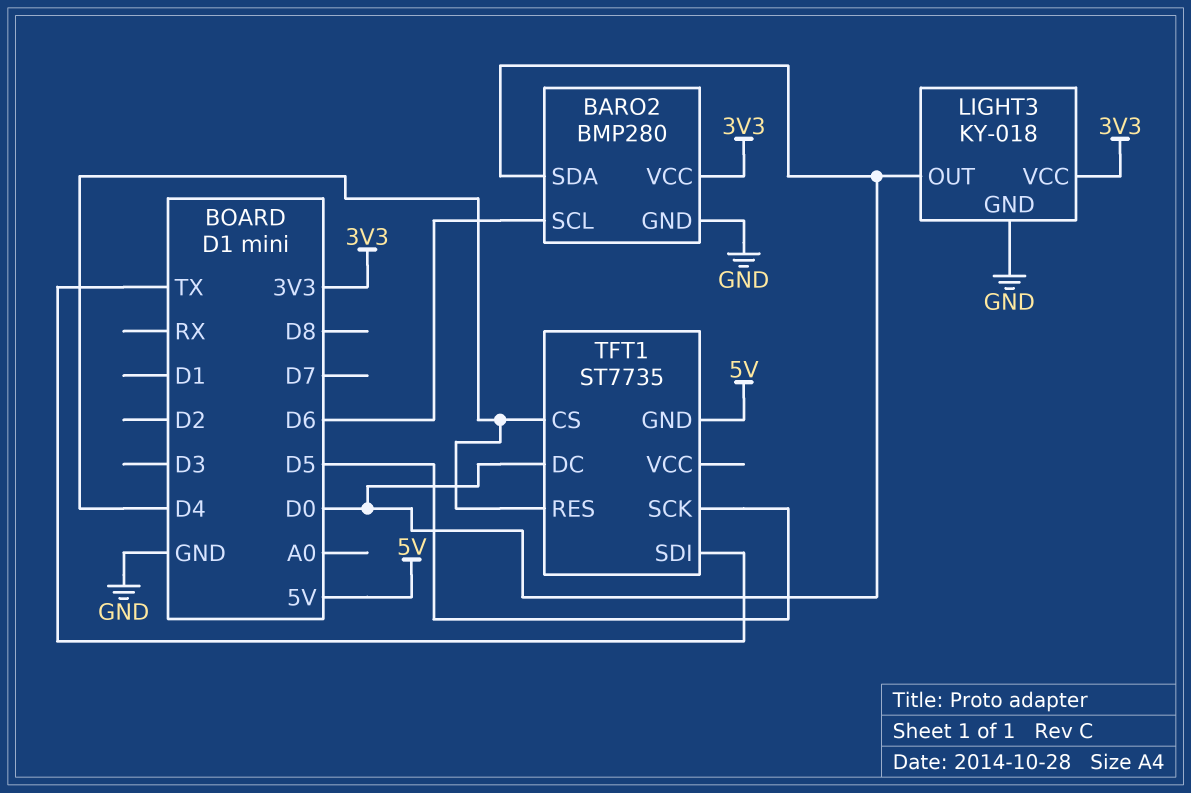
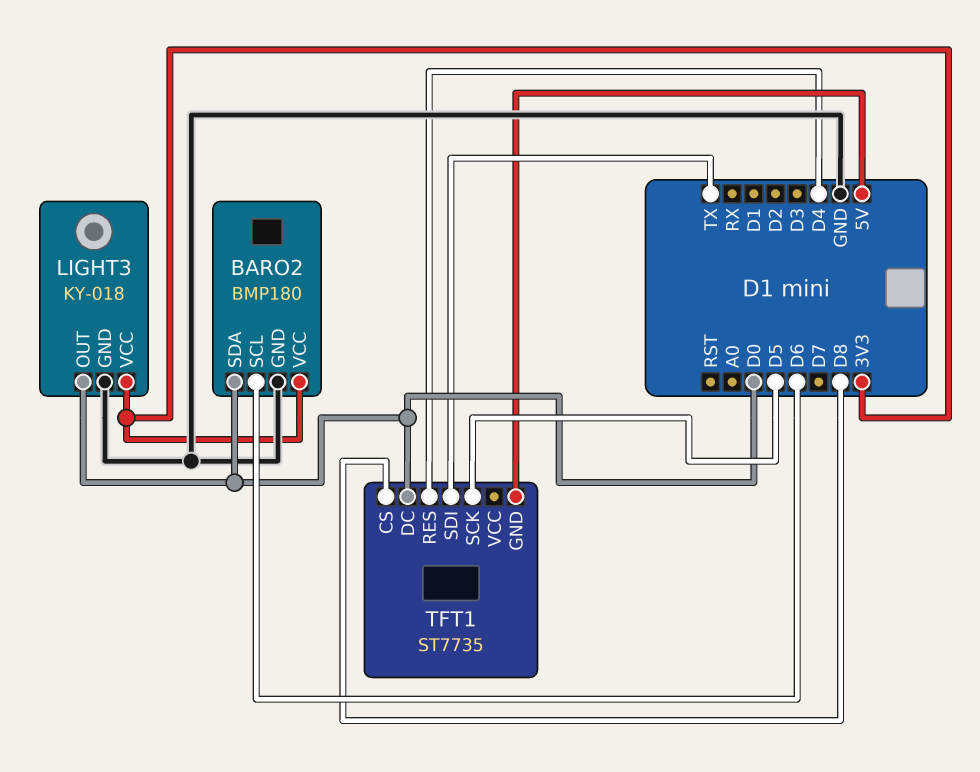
BARO2: BMP280 -> BMP180
TFT1 pin CS: D4 -> D8

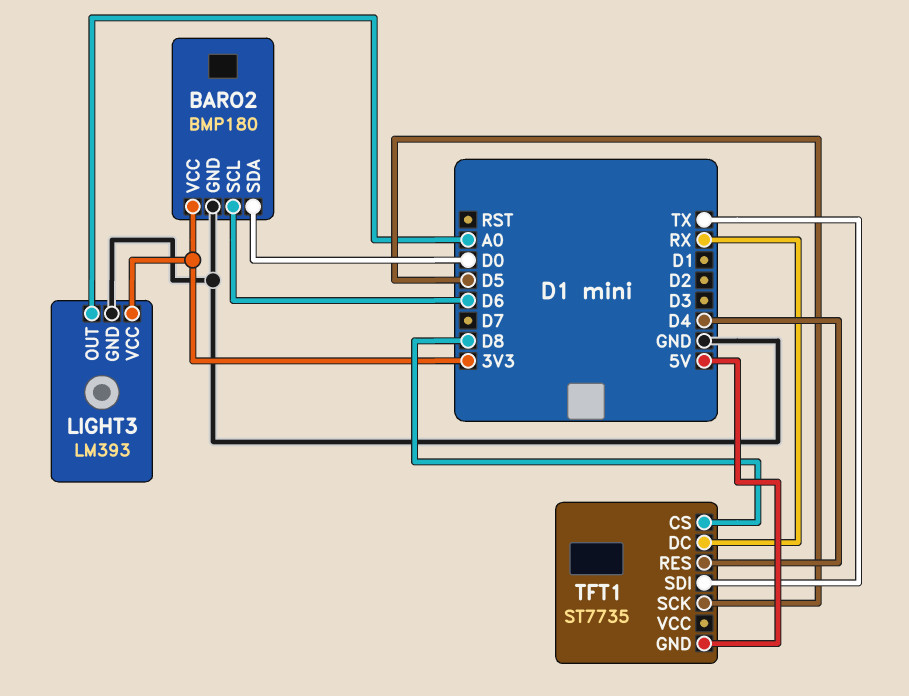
LIGHT3: KY-018 -> LM393
LIGHT3 pin OUT: D0 -> A0
TFT1 pin DC: D0 -> RX

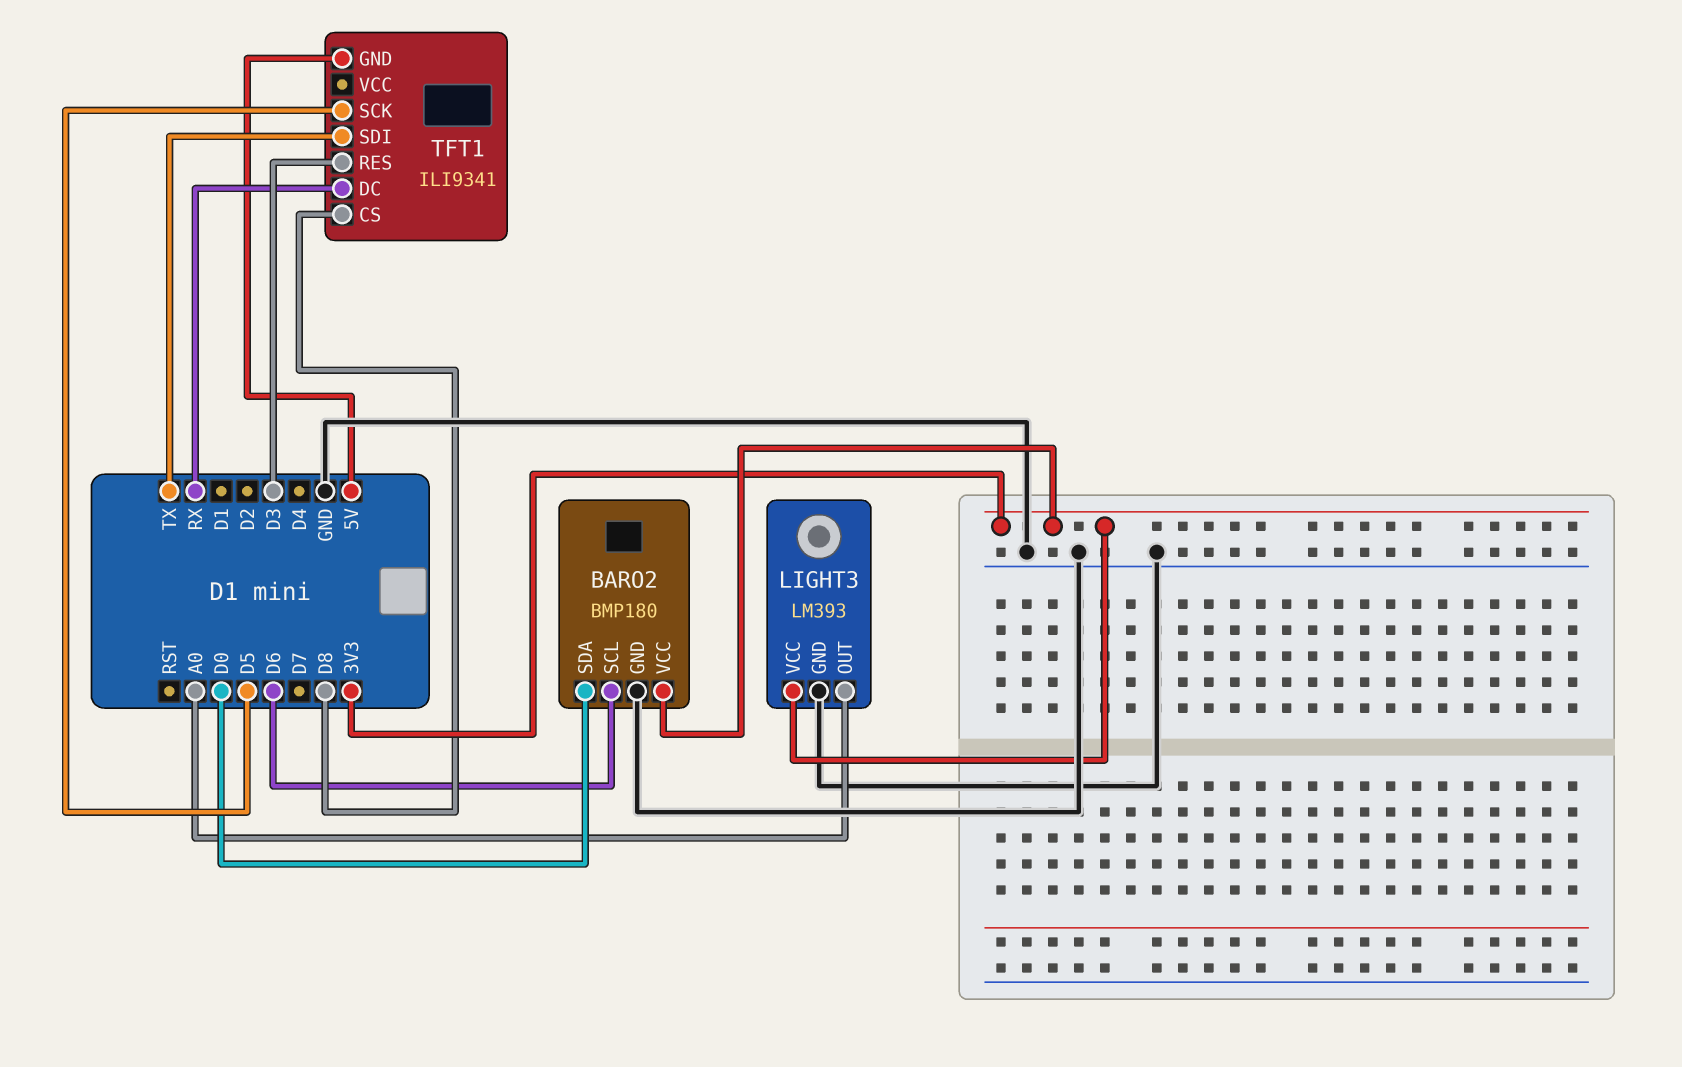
TFT1: ST7735 -> ILI9341
TFT1 pin RES: D4 -> D3

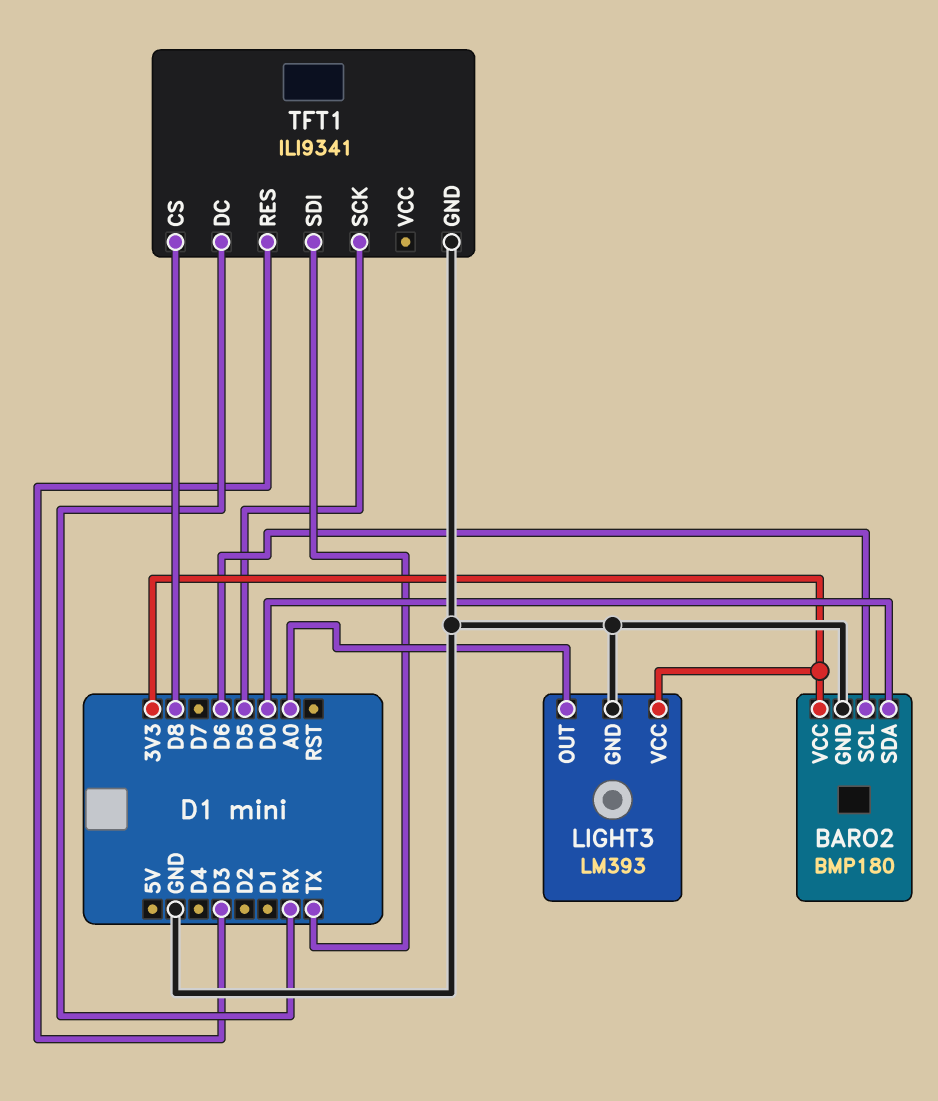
TFT1 pin GND: 5V -> GND

